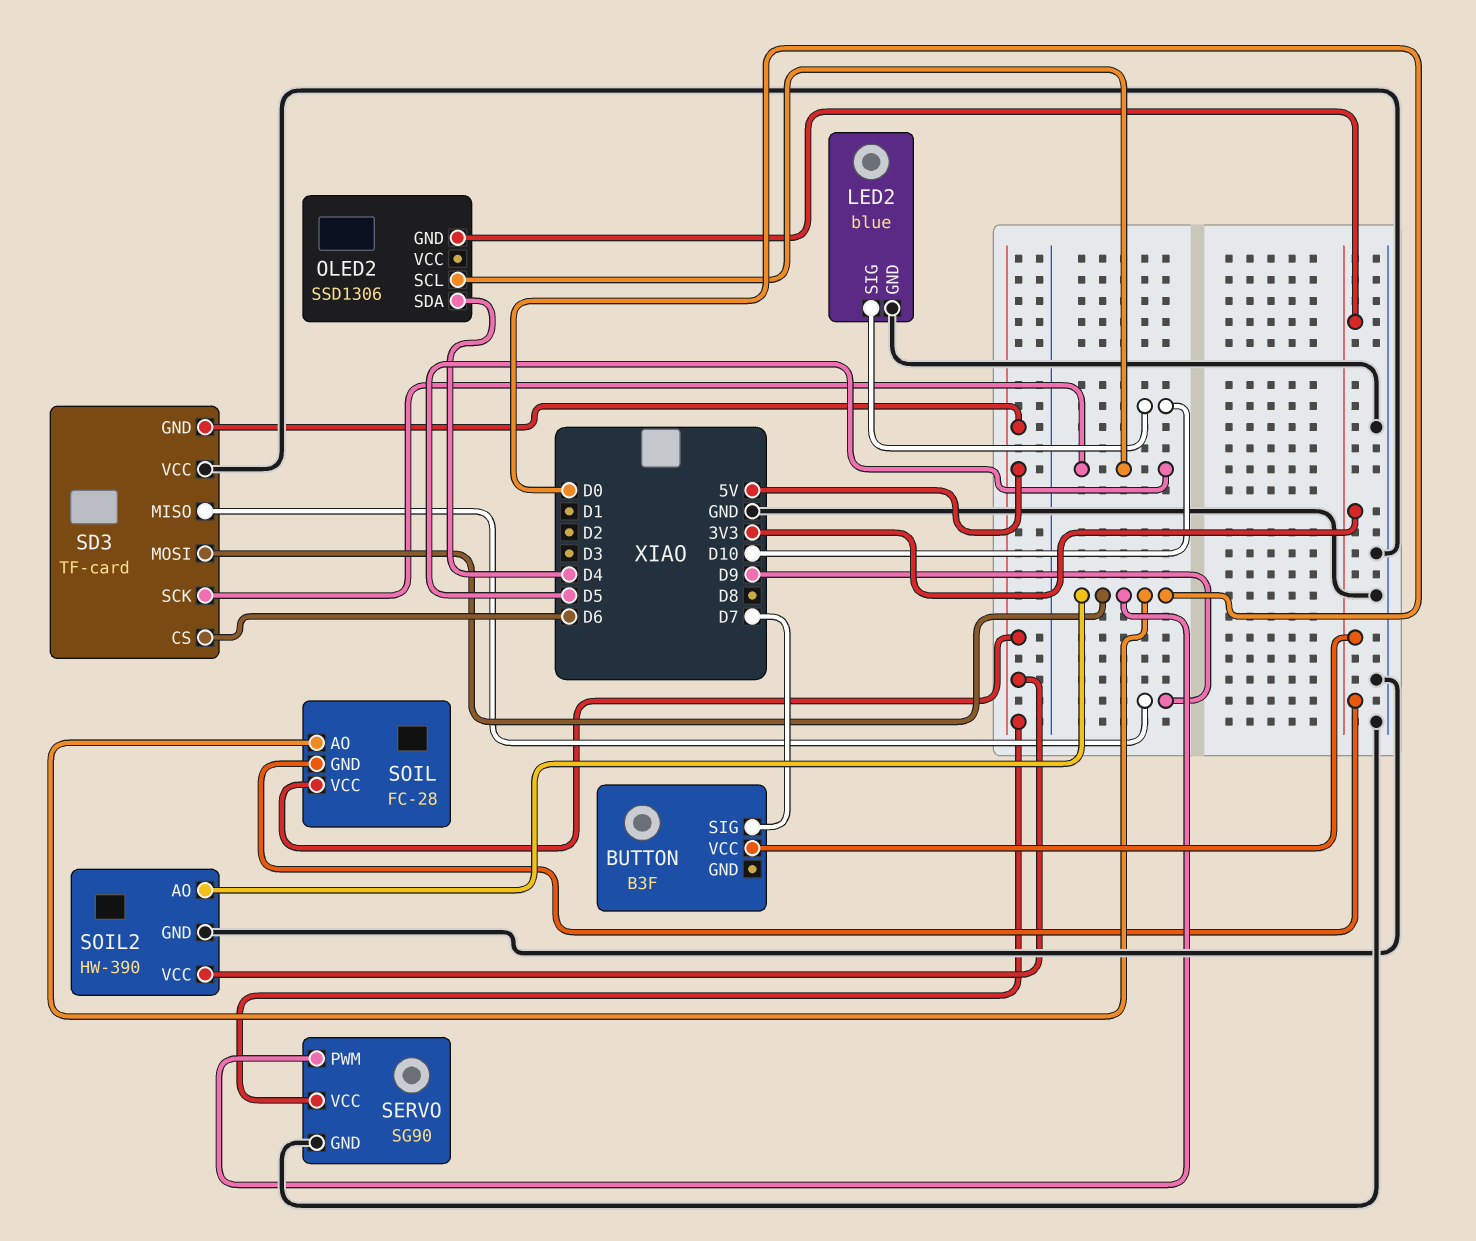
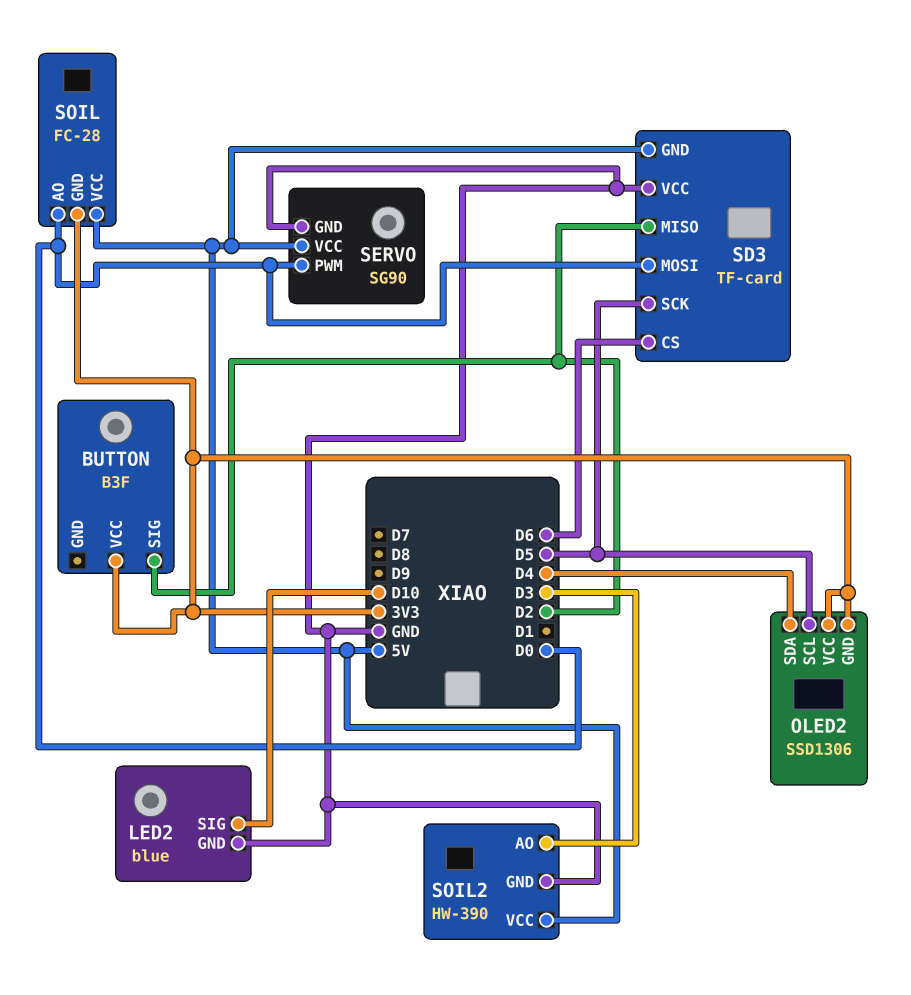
BUTTON pin SIG: D7 -> D2
OLED2 pin VCC: none -> 3V3
SD3 pin MISO: D9 -> D2
SOIL2 pin AO: D0 -> D3

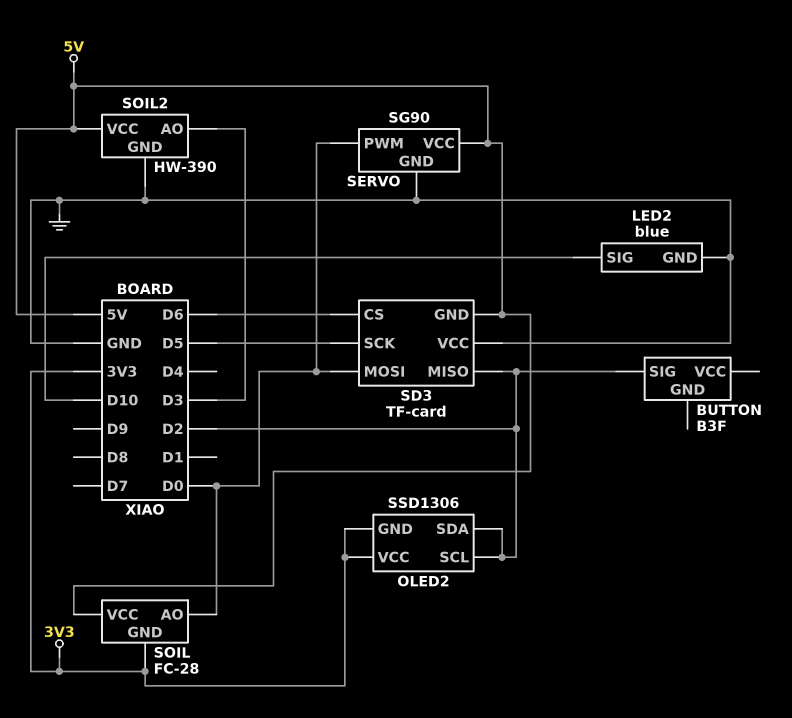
BUTTON pin VCC: 3V3 -> none
OLED2 pin SCL: D5 -> D2
OLED2 pin SDA: D4 -> D2

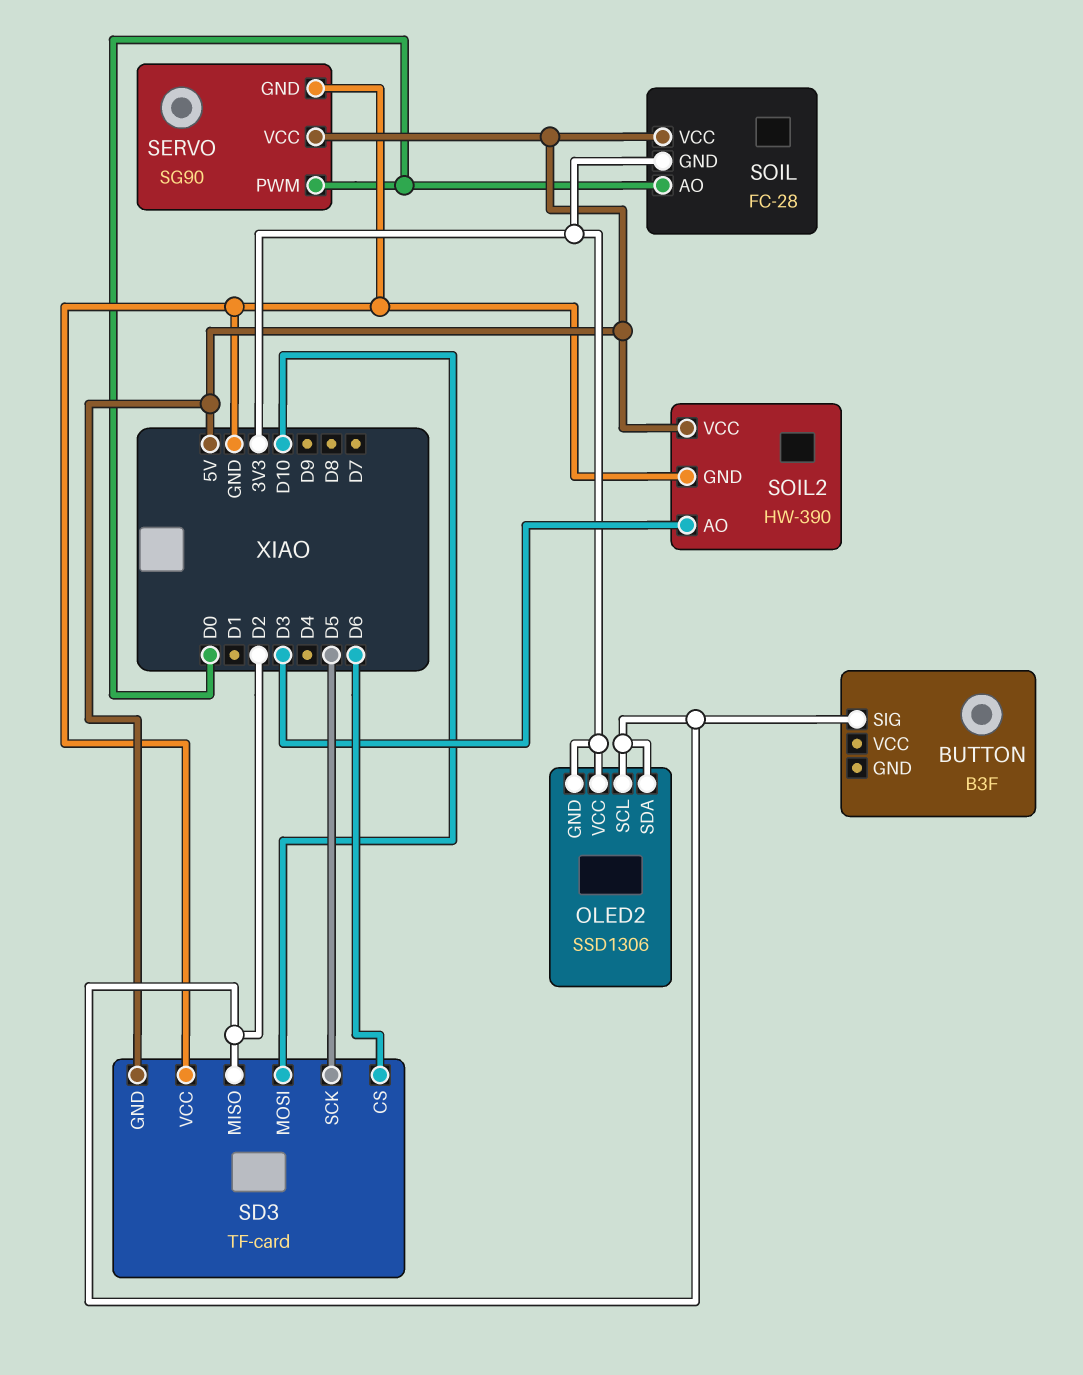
LED2: blue -> none
LED2 pin GND: GND -> none
LED2 pin SIG: D10 -> none
SD3 pin MOSI: D0 -> D10

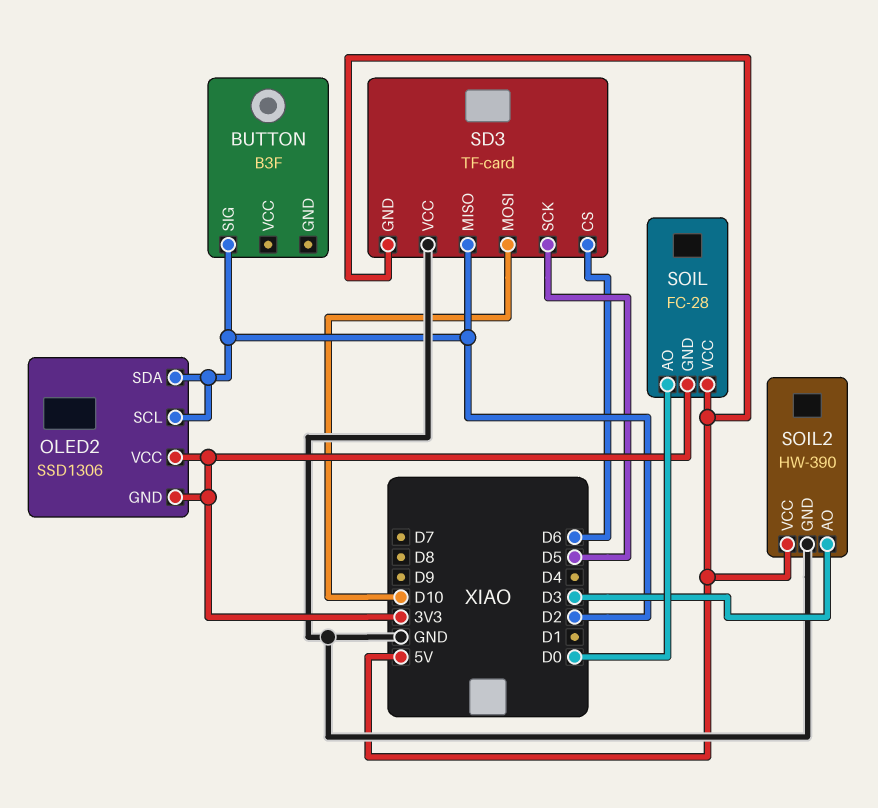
SERVO: SG90 -> none
SERVO pin GND: GND -> none
SERVO pin PWM: D0 -> none
SERVO pin VCC: 5V -> none

